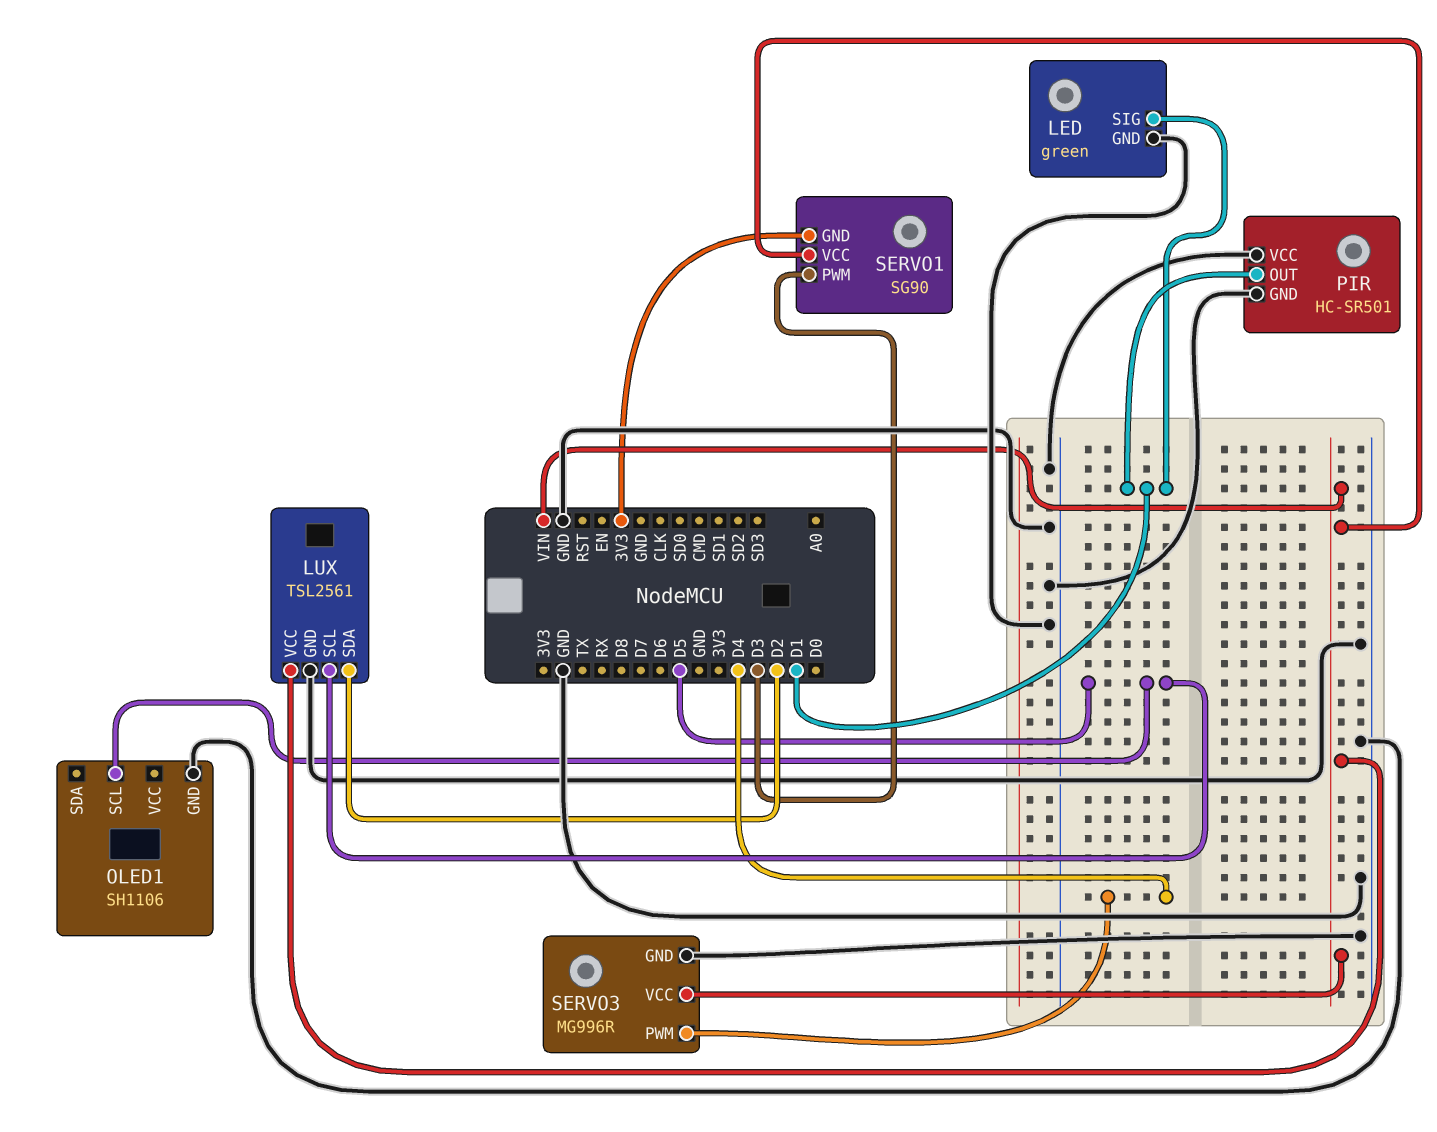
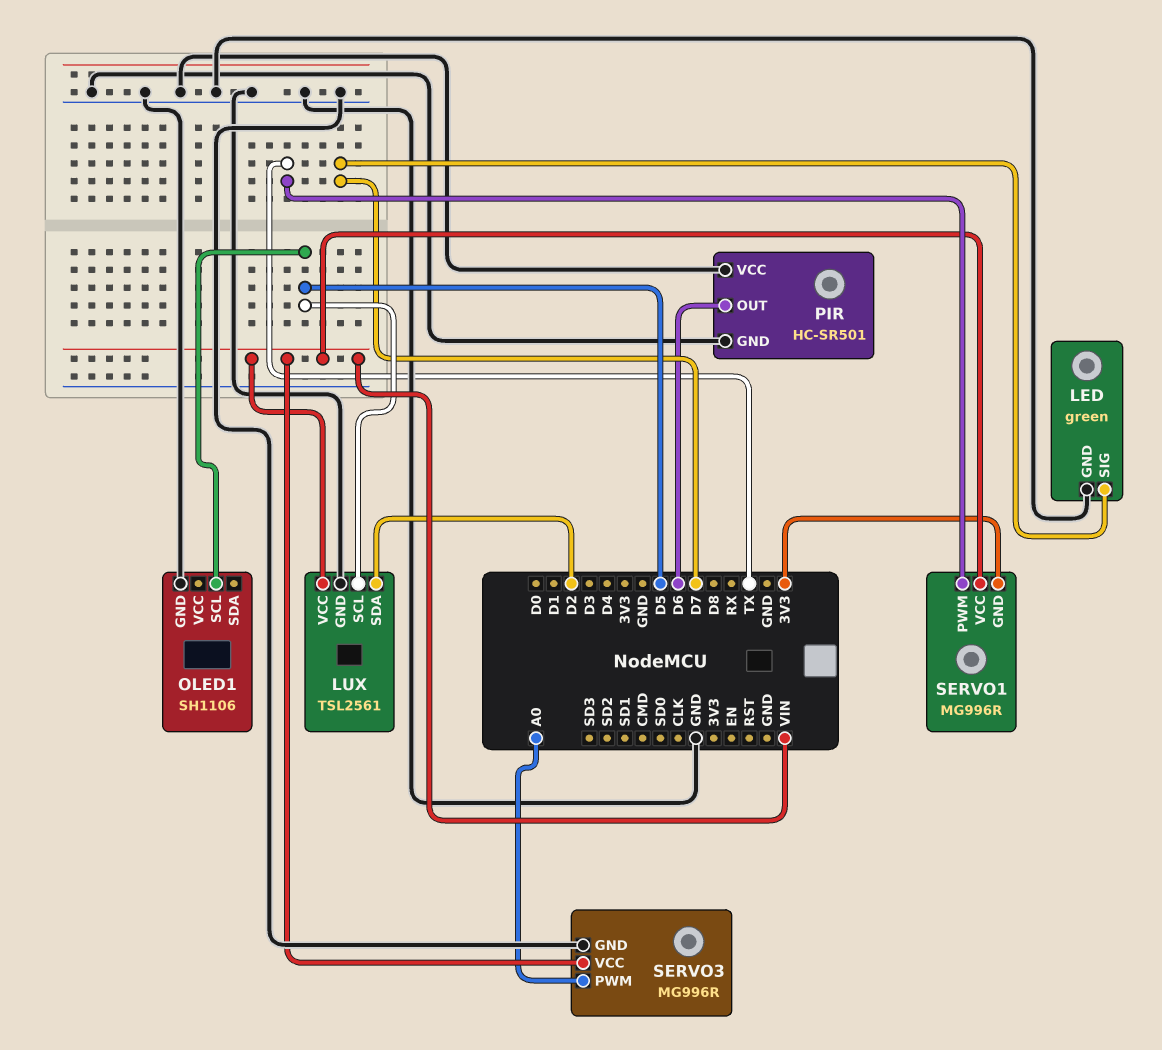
LED pin SIG: D1 -> D7
PIR pin OUT: D1 -> D6
SERVO1: SG90 -> MG996R
SERVO1 pin PWM: D3 -> TX
SERVO3 pin PWM: D4 -> A0

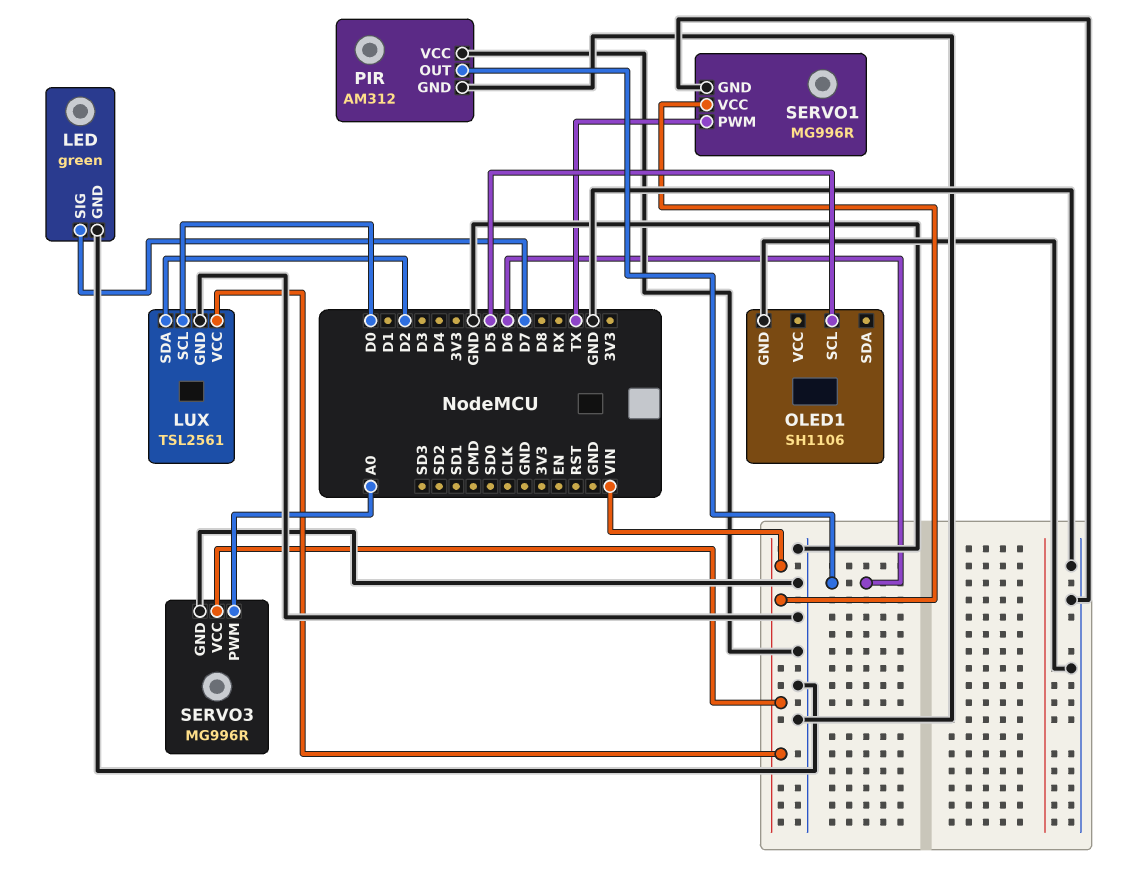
LUX pin SCL: D5 -> D0
PIR: HC-SR501 -> AM312
SERVO1 pin GND: 3V3 -> GND

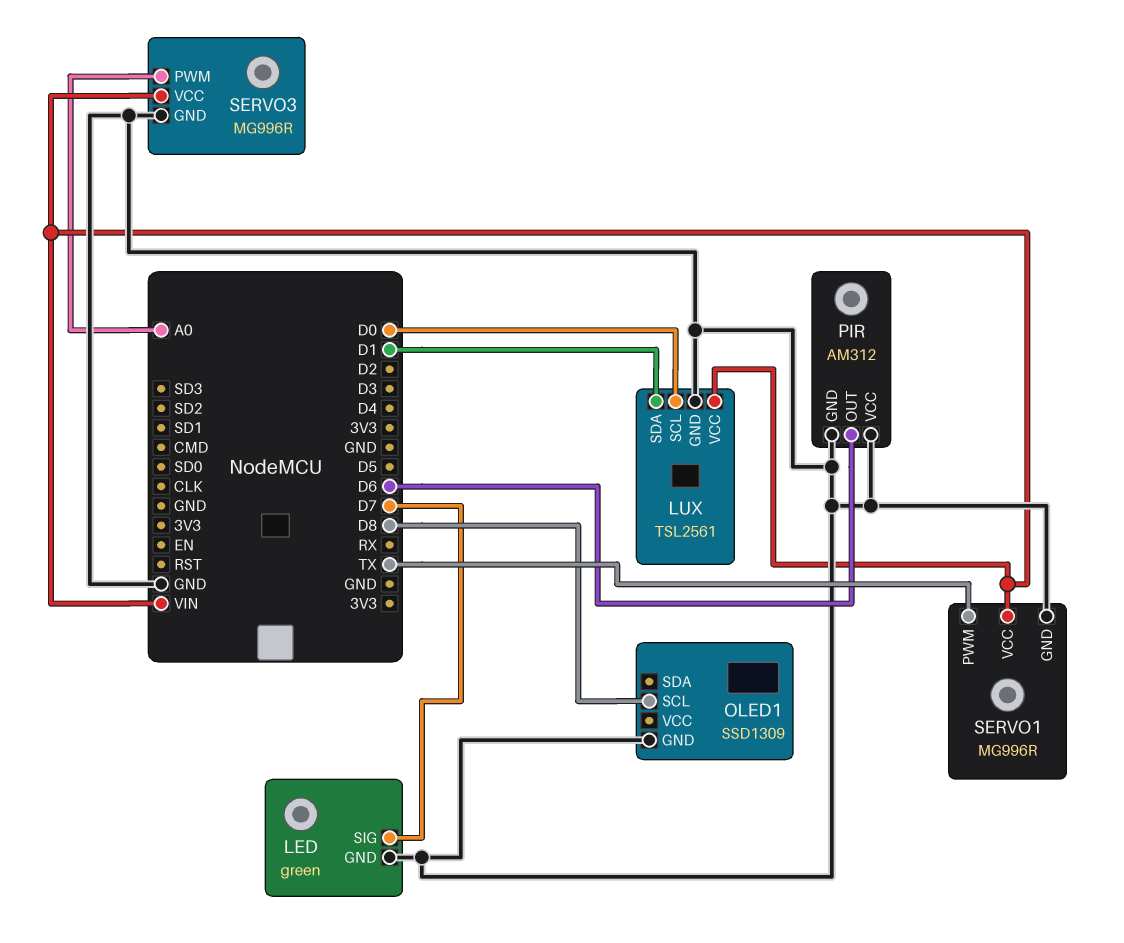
LUX pin SDA: D2 -> D1
OLED1: SH1106 -> SSD1309
OLED1 pin SCL: D5 -> D8

